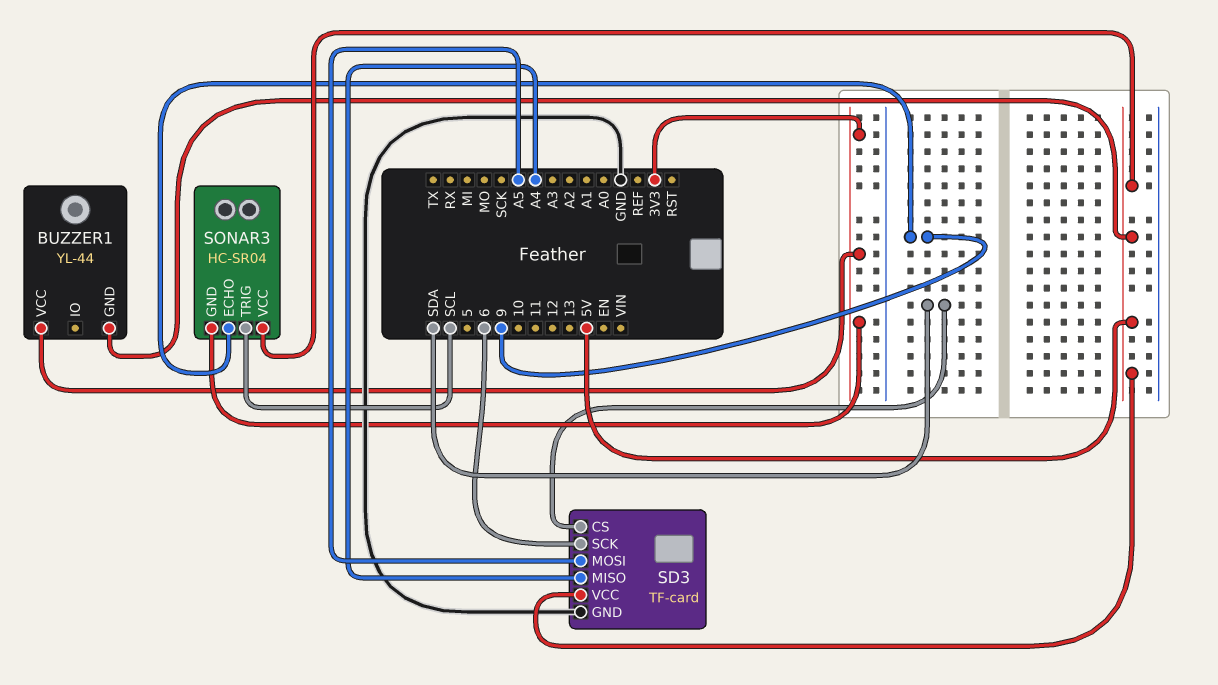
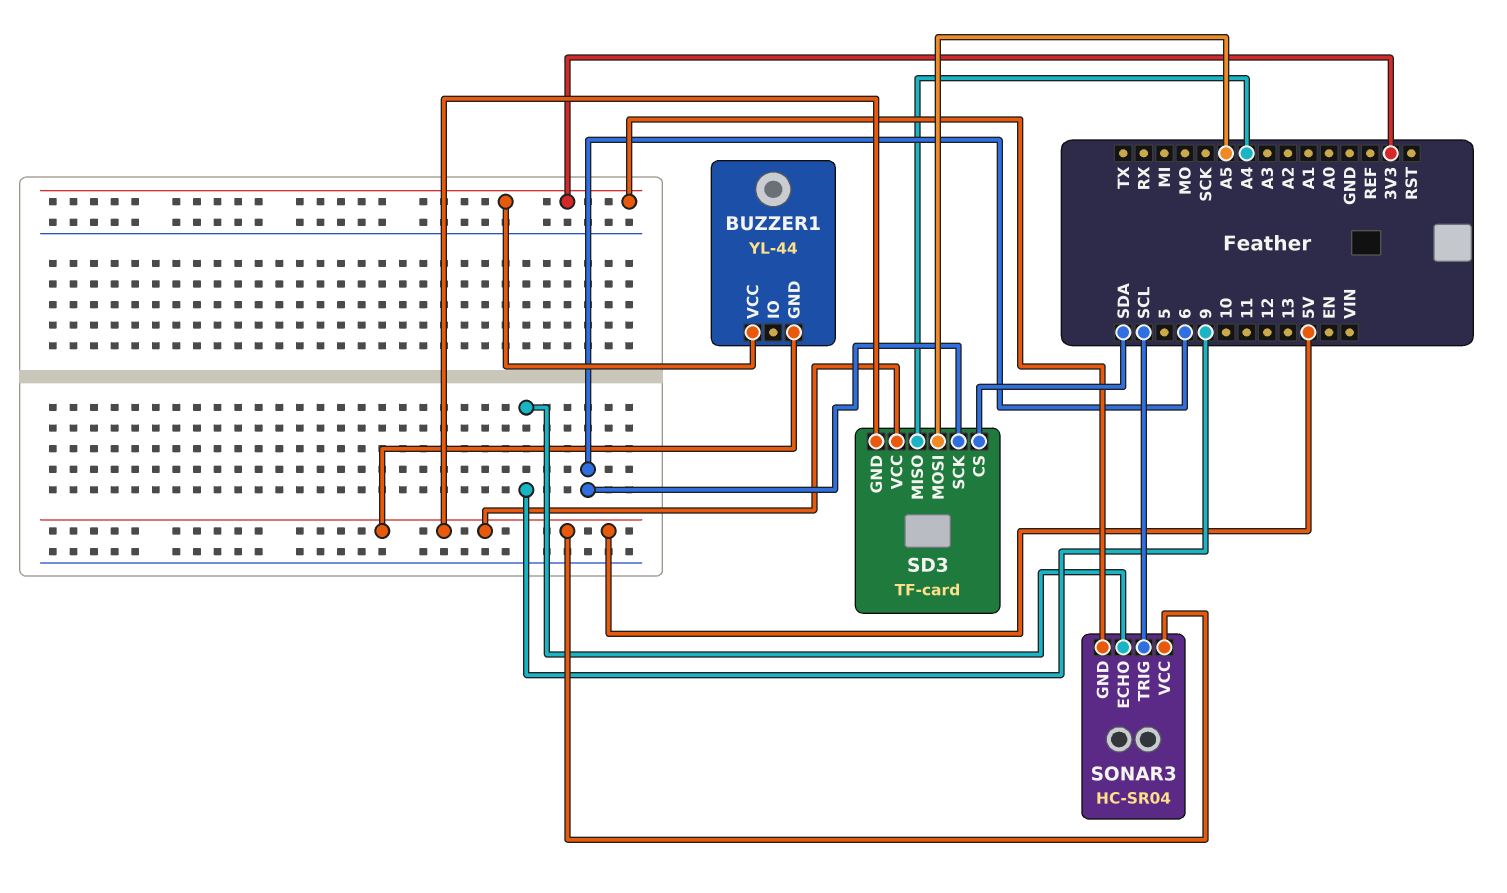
SD3 pin GND: GND -> 5V

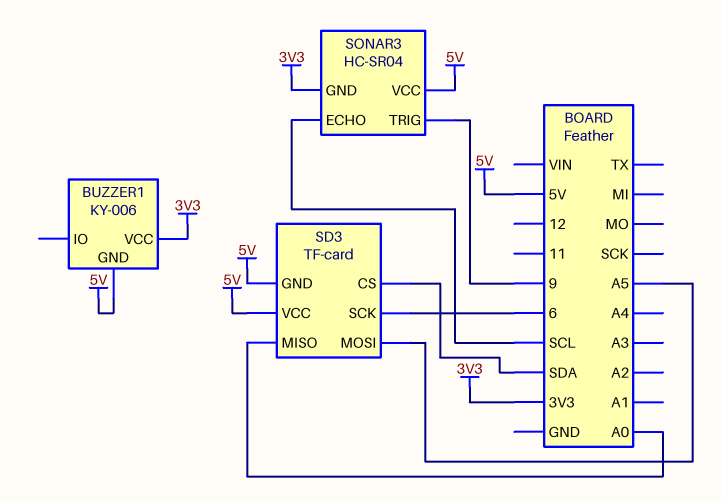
BUZZER1: YL-44 -> KY-006
SD3 pin MISO: A4 -> A0
SONAR3 pin ECHO: 9 -> SCL
SONAR3 pin TRIG: SCL -> 9

